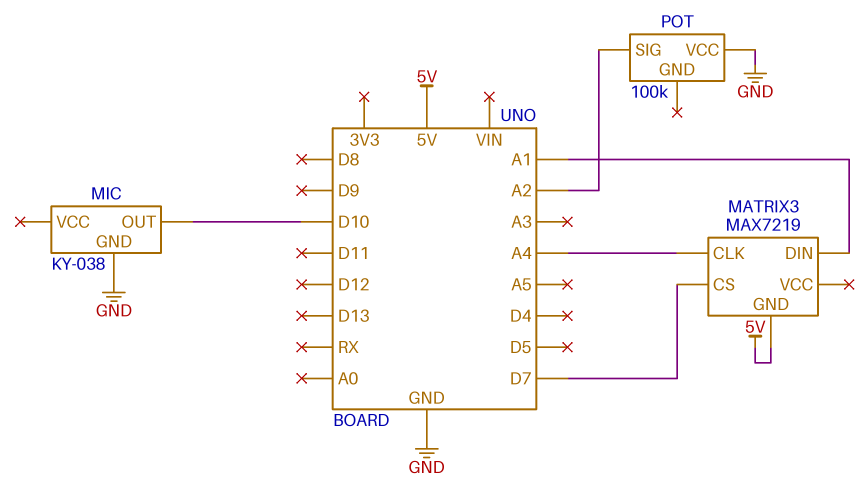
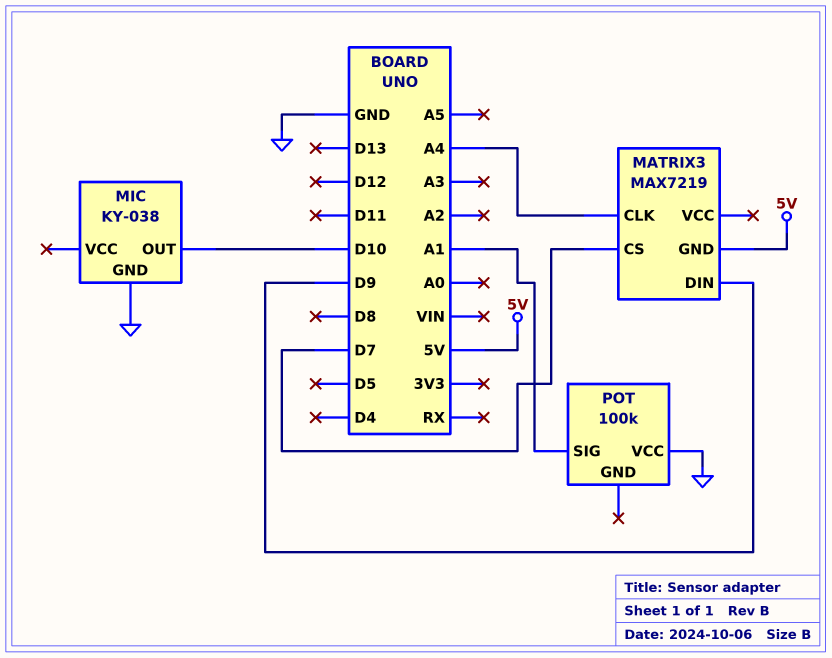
MATRIX3 pin DIN: A1 -> D9
POT pin SIG: A2 -> A1

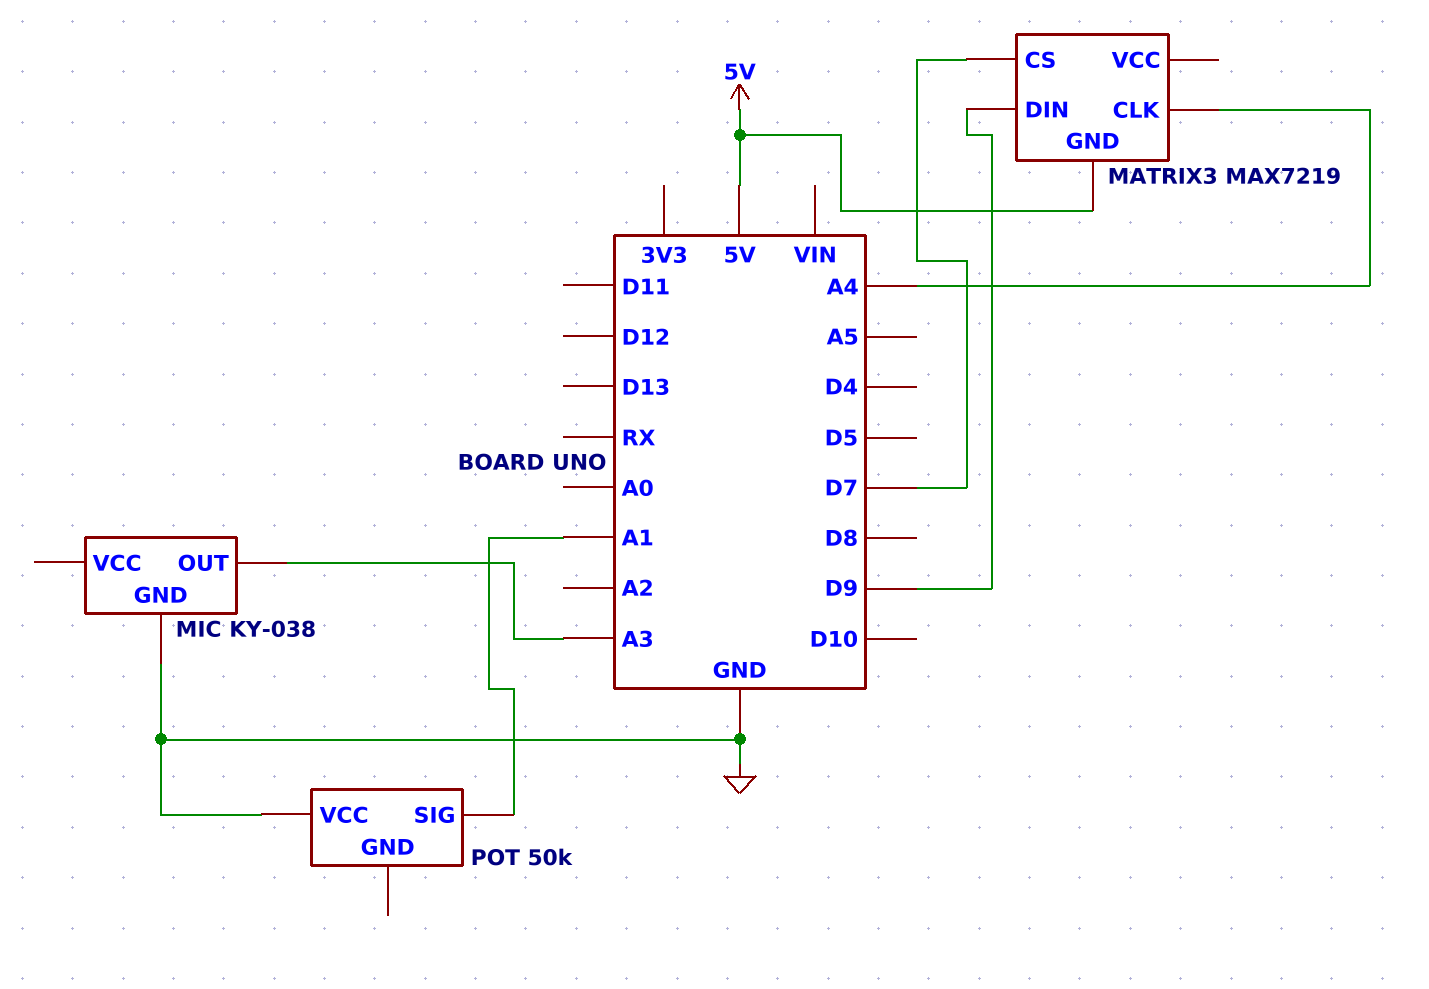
MIC pin OUT: D10 -> A3
POT: 100k -> 50k

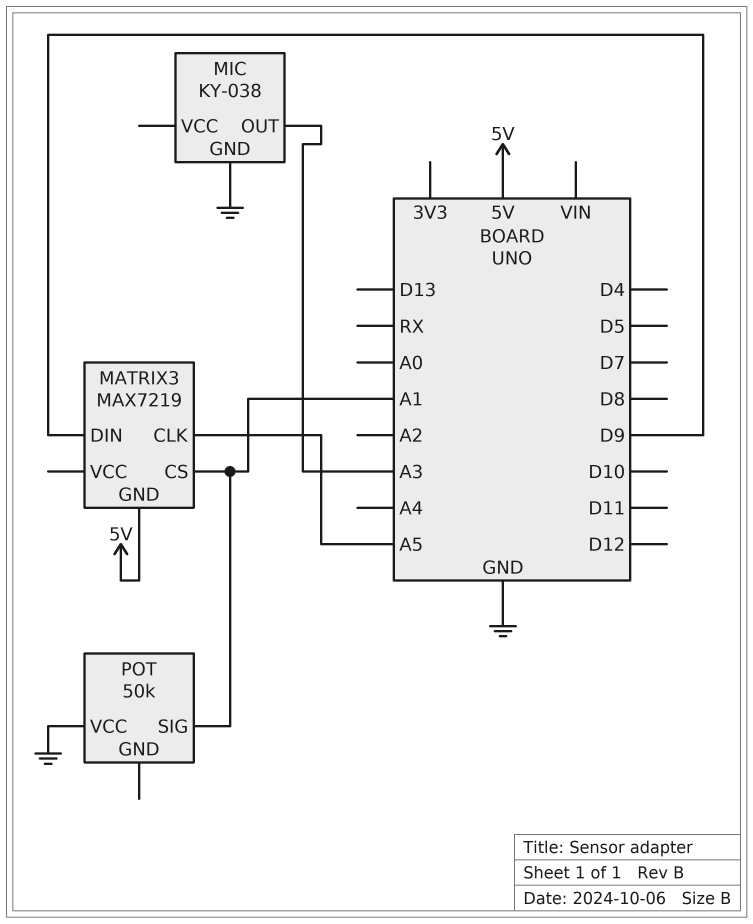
MATRIX3 pin CLK: A4 -> A5
MATRIX3 pin CS: D7 -> A1

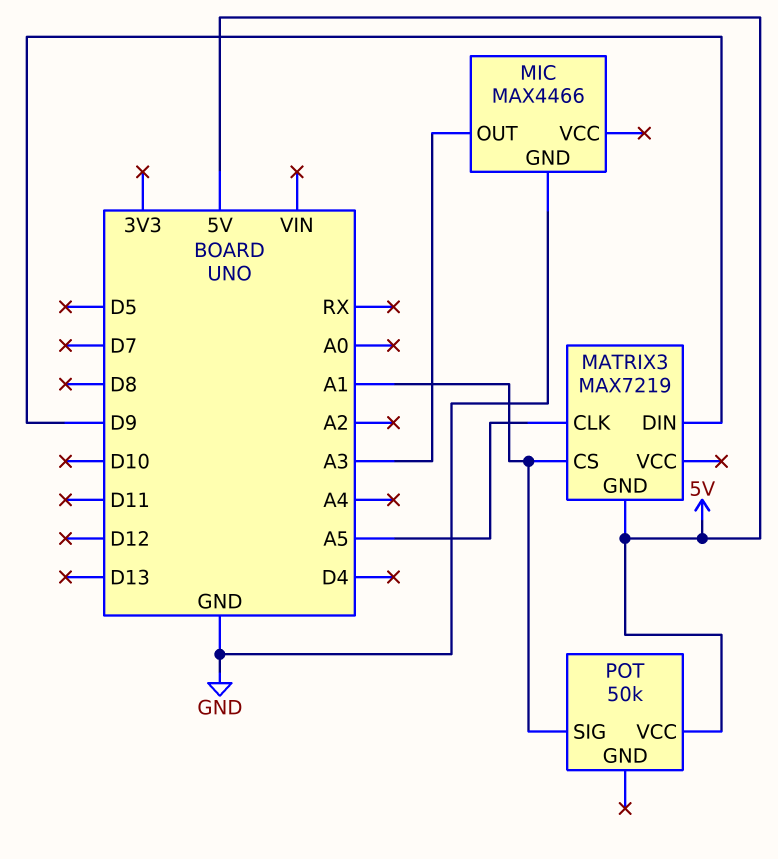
MIC: KY-038 -> MAX4466
POT pin VCC: GND -> 5V

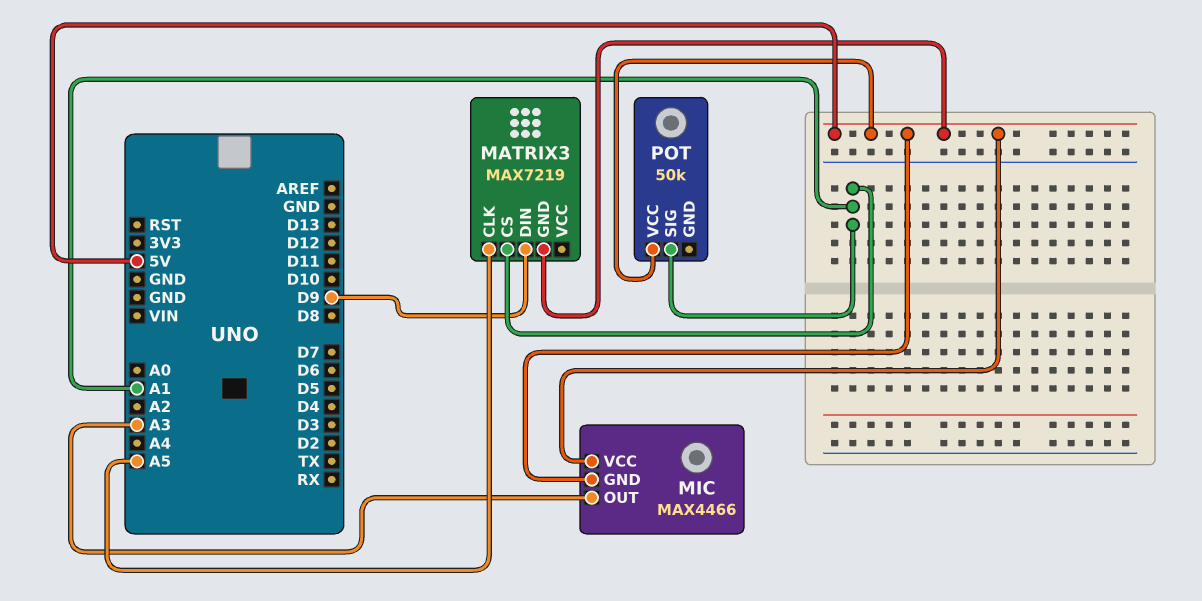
MIC pin GND: GND -> 5V
MIC pin VCC: none -> 5V

